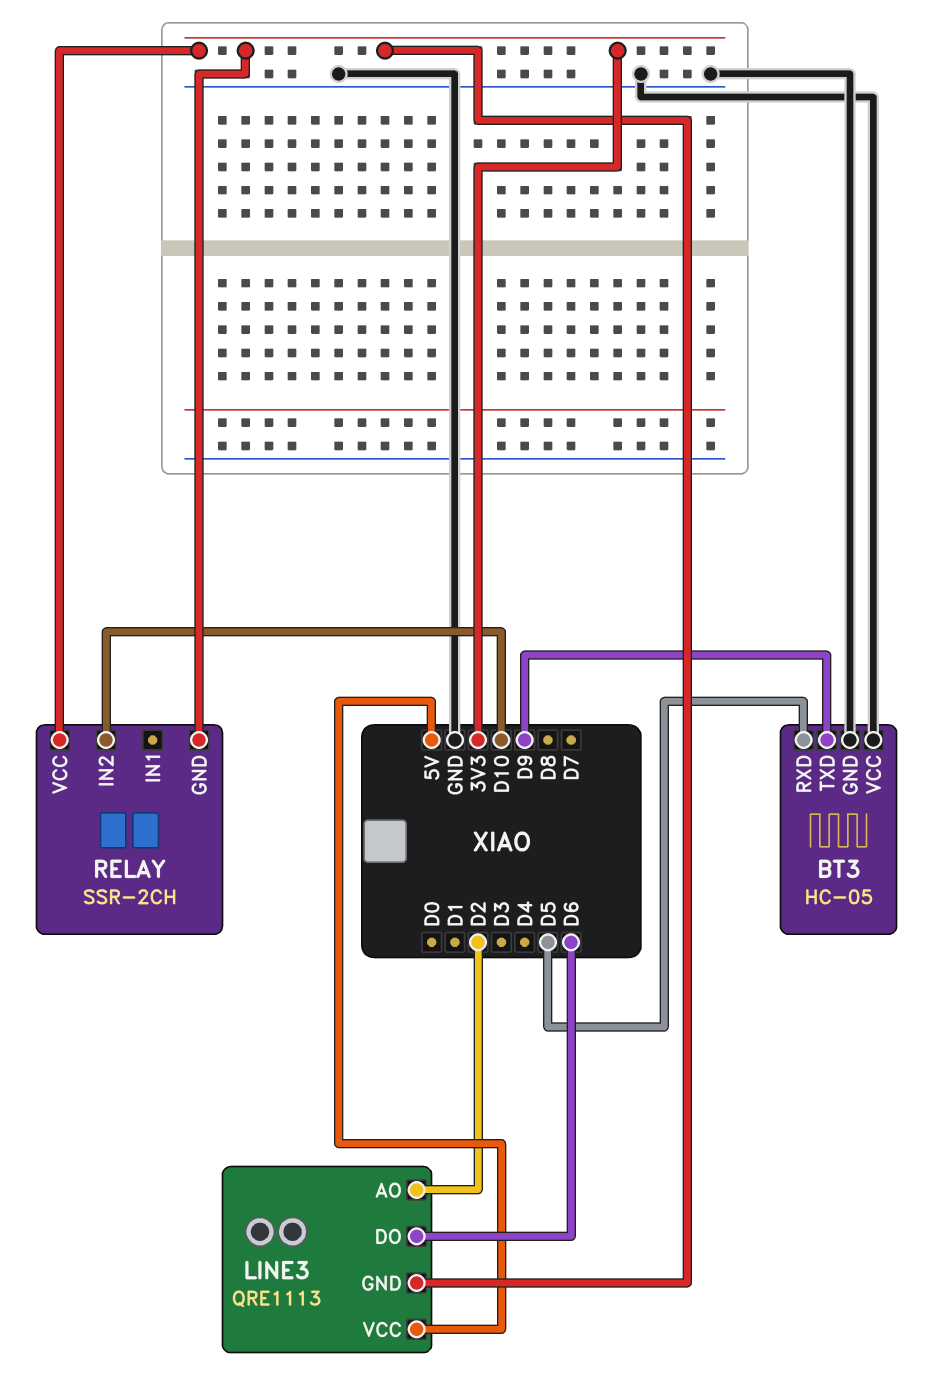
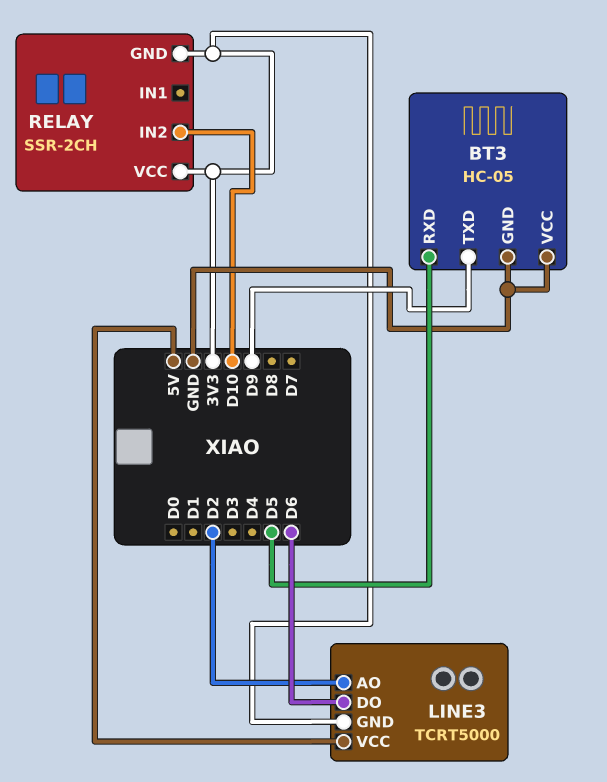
LINE3: QRE1113 -> TCRT5000

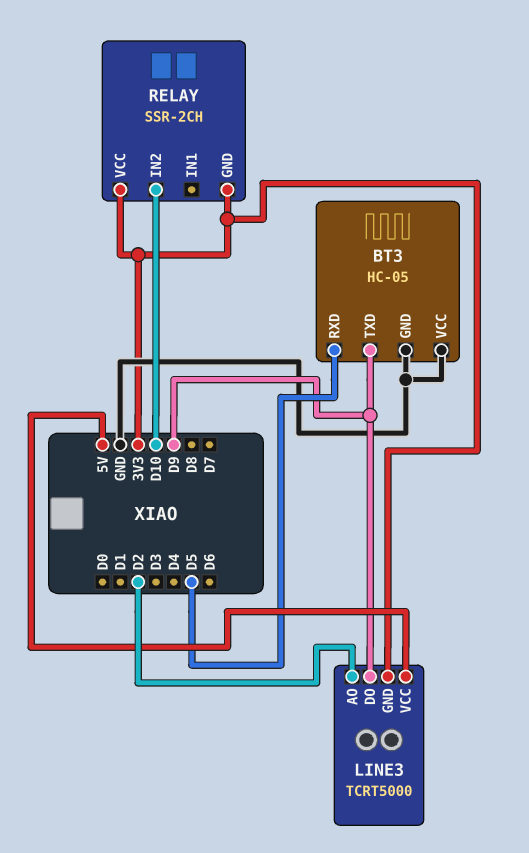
LINE3 pin DO: D6 -> D9

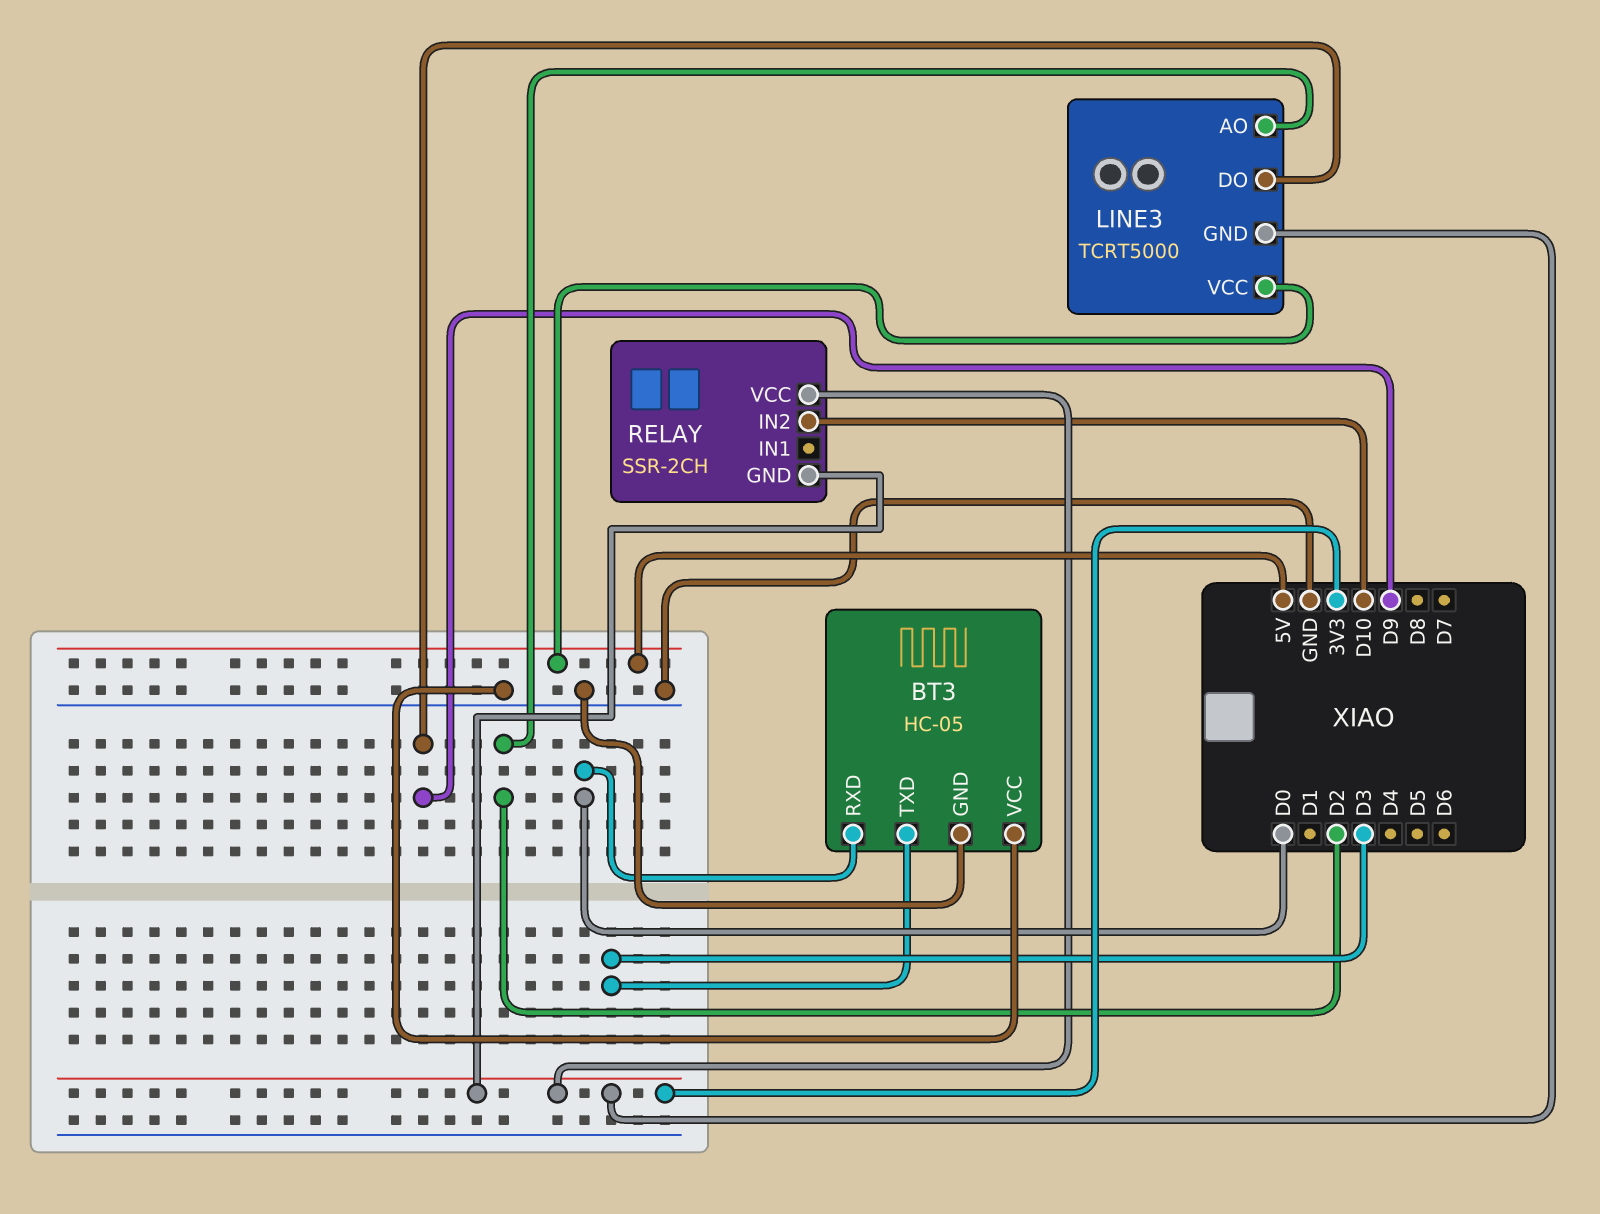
BT3 pin RXD: D5 -> D0
BT3 pin TXD: D9 -> D3

